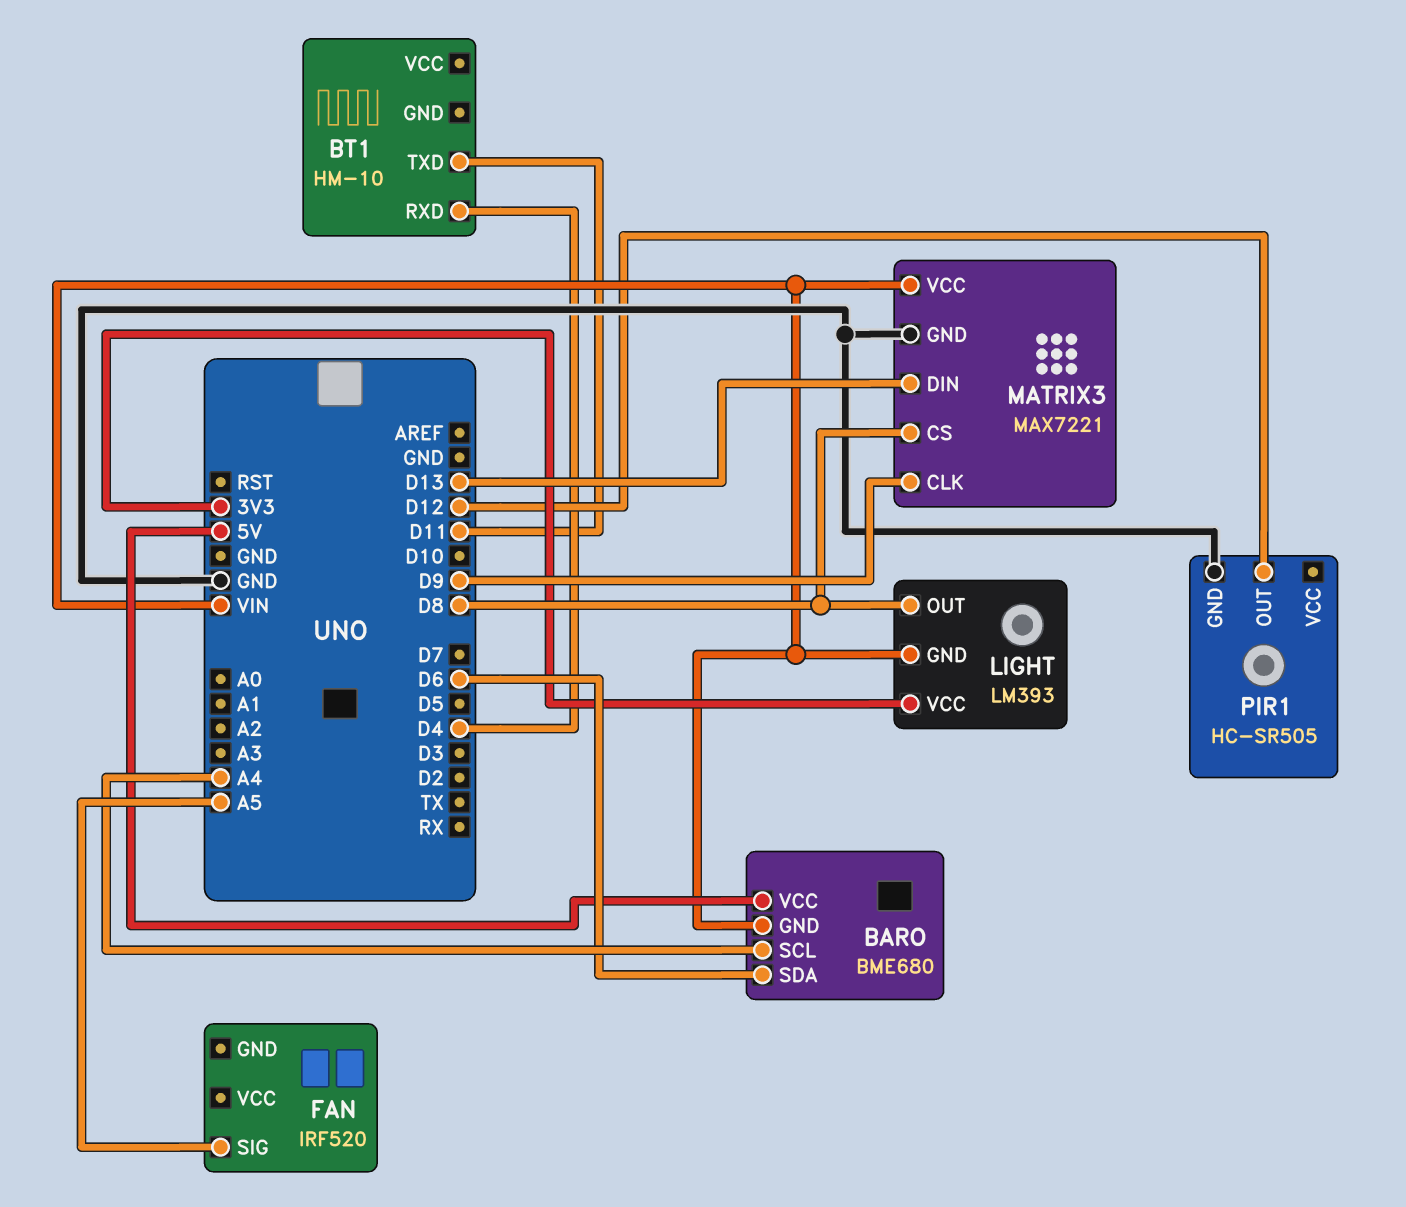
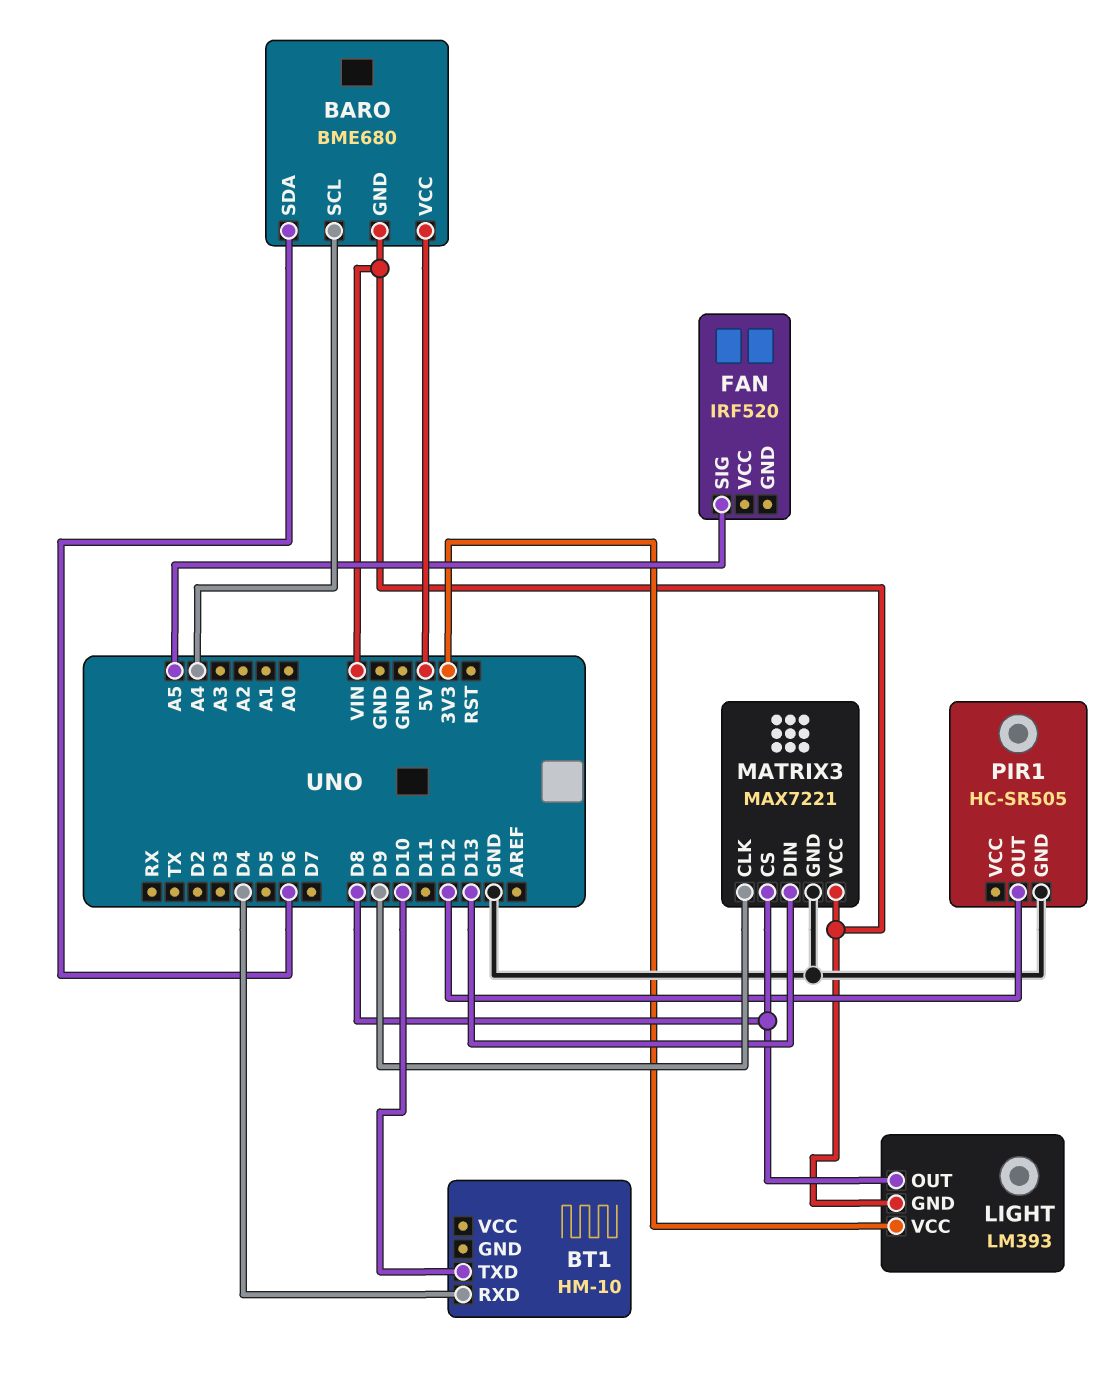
BT1 pin TXD: D11 -> D10

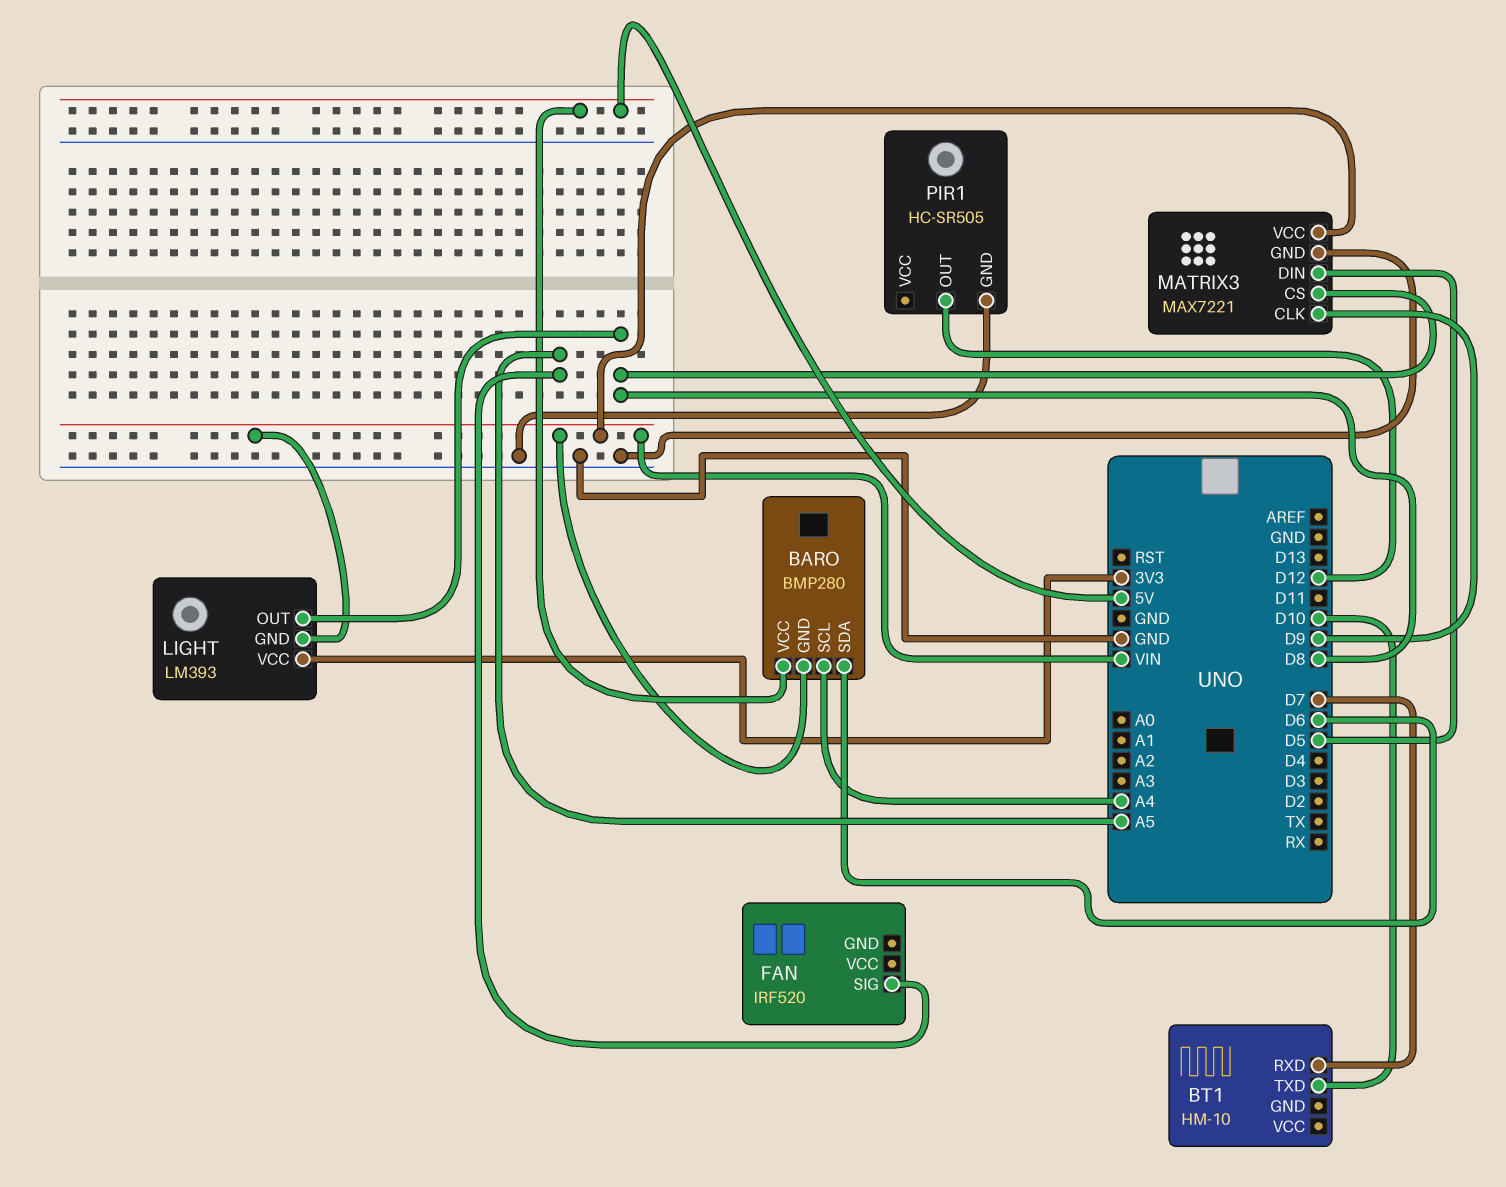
BARO: BME680 -> BMP280
BT1 pin RXD: D4 -> D7
MATRIX3 pin DIN: D13 -> D5

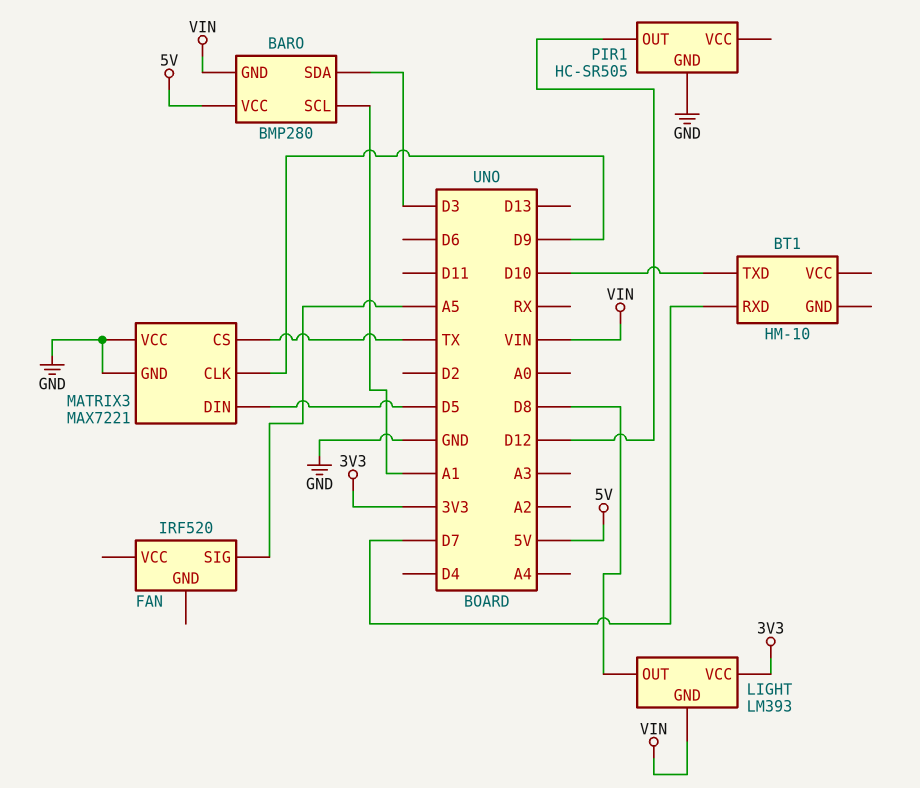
BARO pin SCL: A4 -> A1
BARO pin SDA: D6 -> D3
MATRIX3 pin CS: D8 -> TX
MATRIX3 pin VCC: VIN -> GND

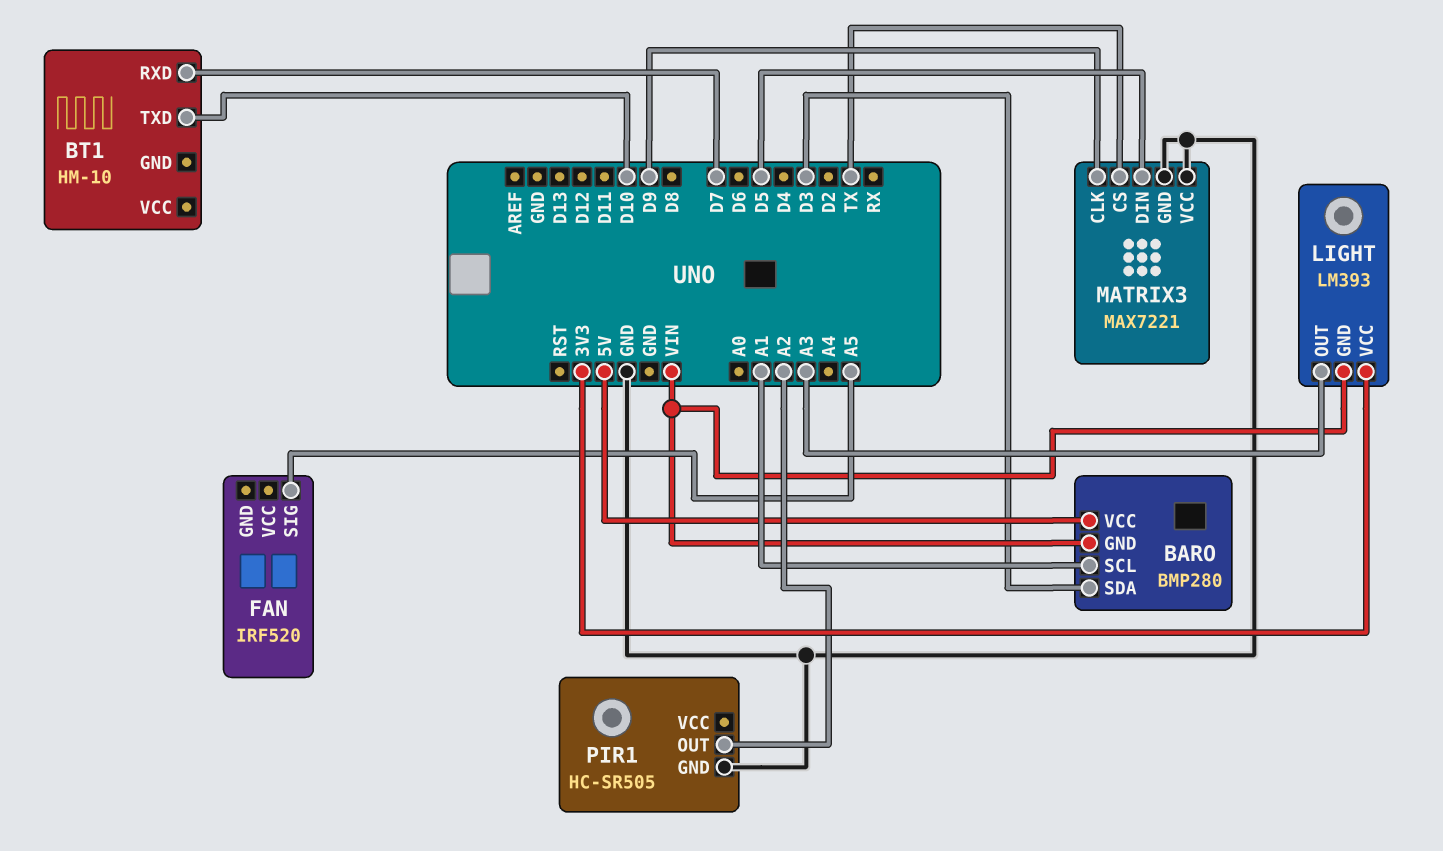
LIGHT pin OUT: D8 -> A3
PIR1 pin OUT: D12 -> A2

